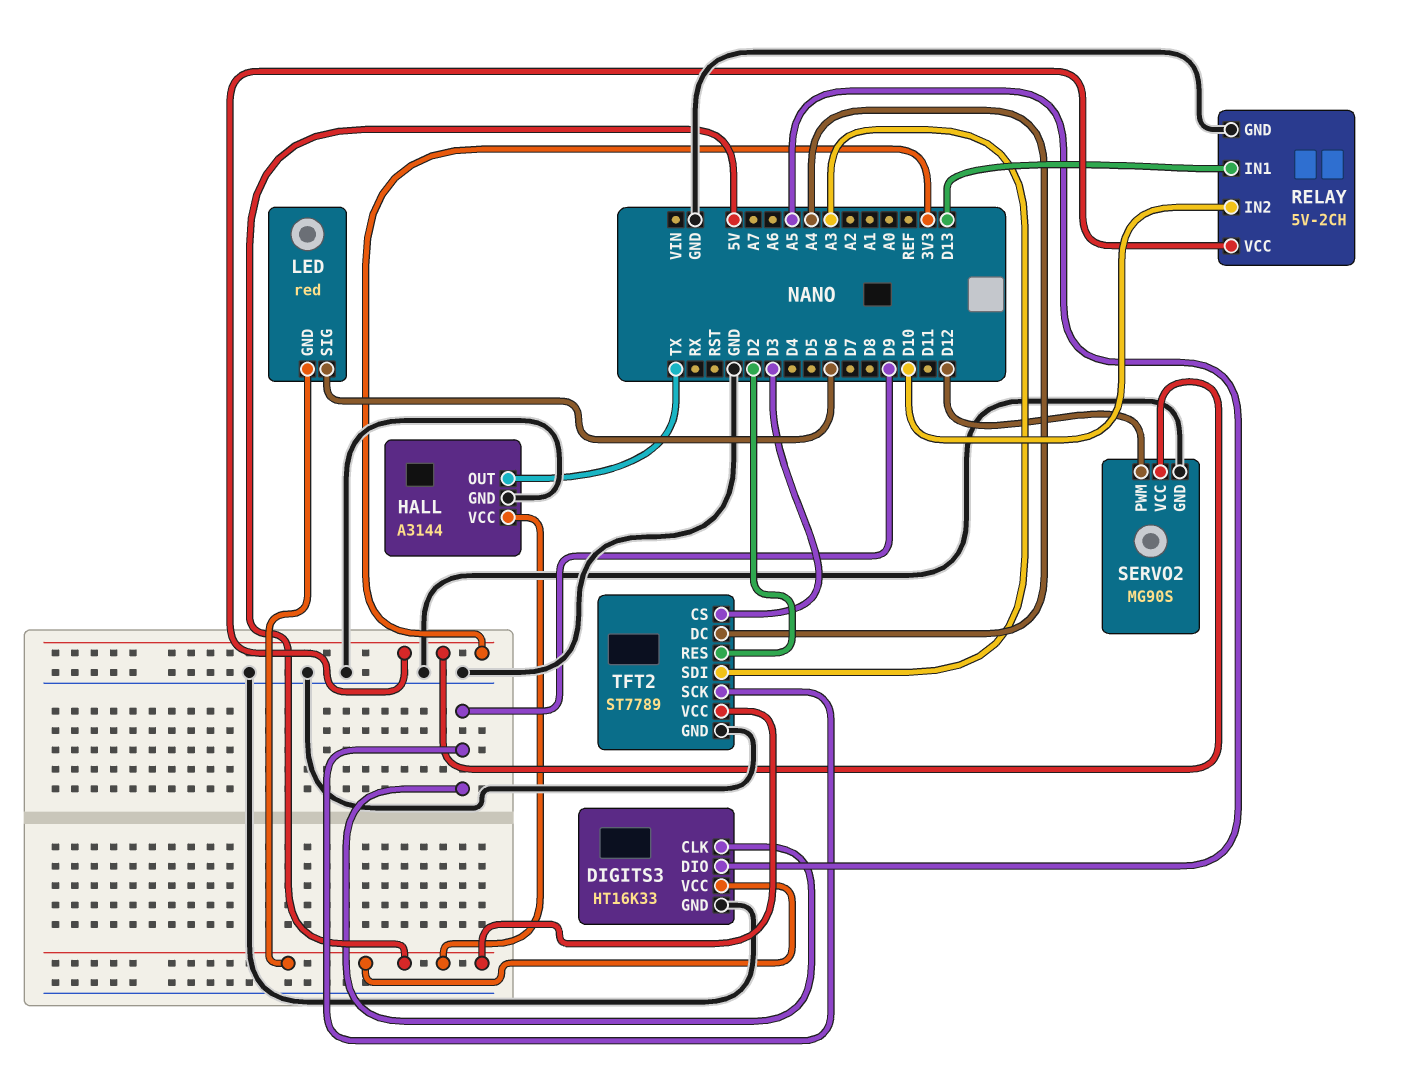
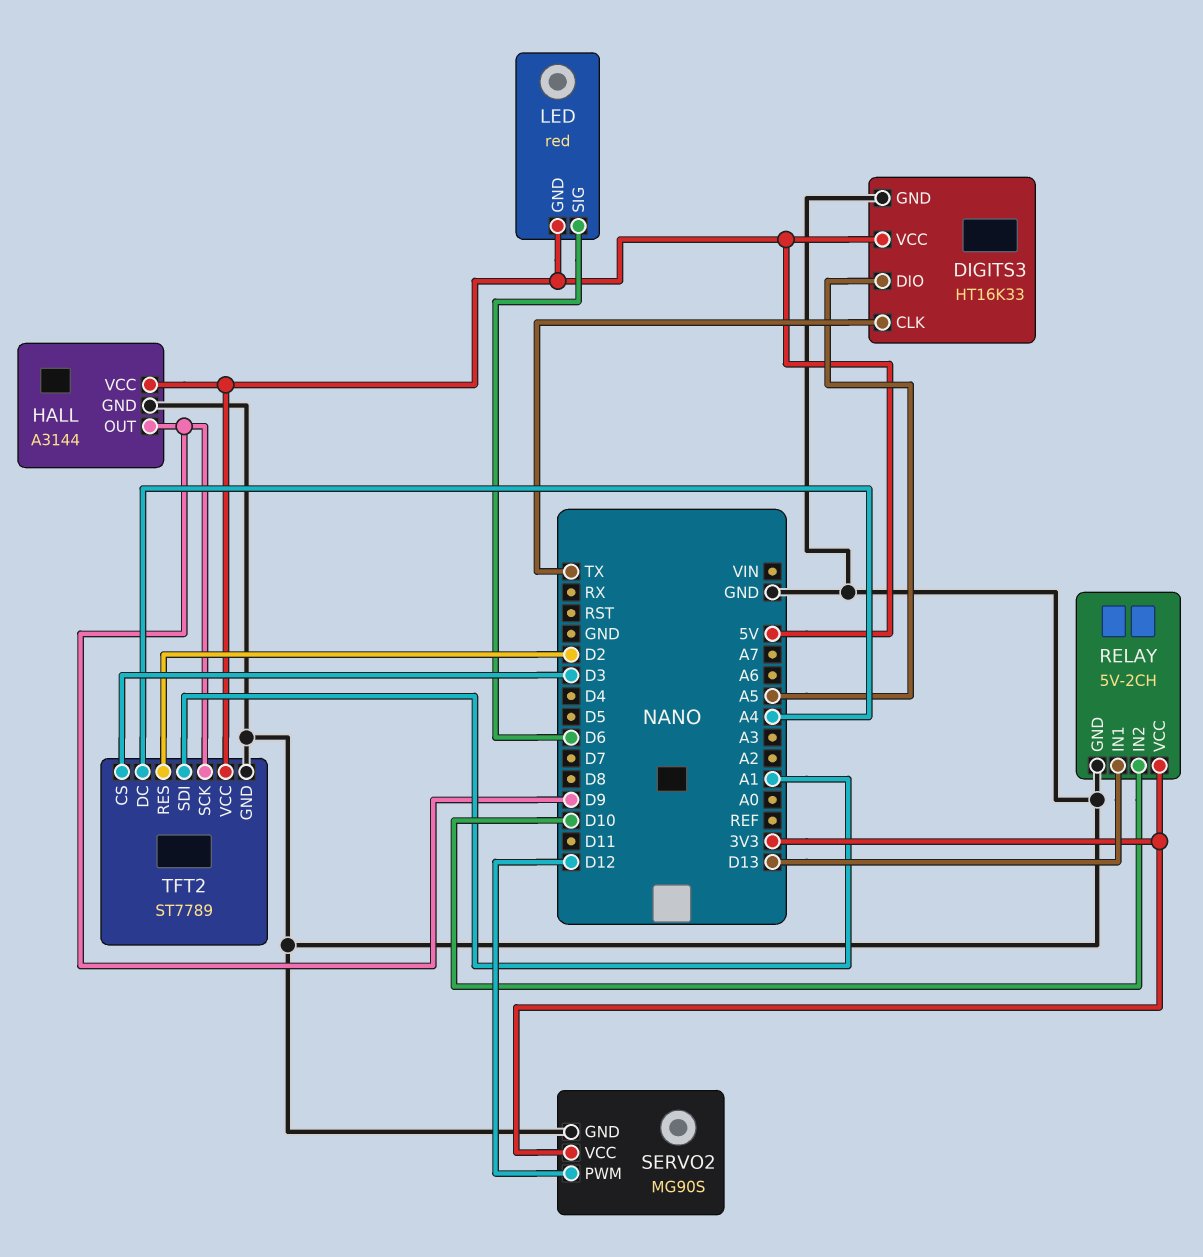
DIGITS3 pin CLK: D9 -> TX
HALL pin OUT: TX -> D9
TFT2 pin SDI: A3 -> A1

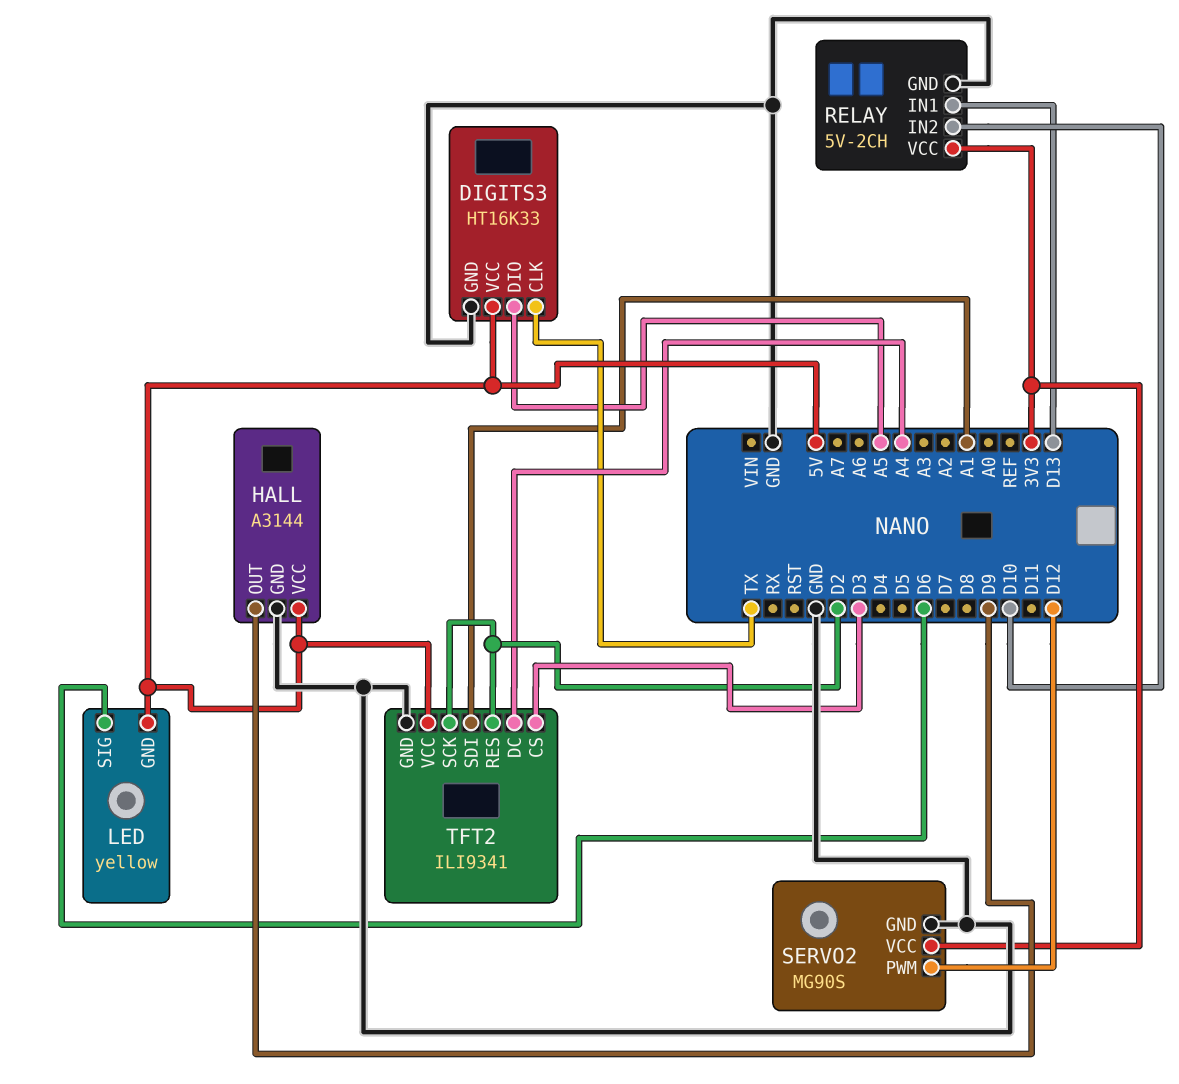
LED: red -> yellow
TFT2: ST7789 -> ILI9341
TFT2 pin SCK: D9 -> D2

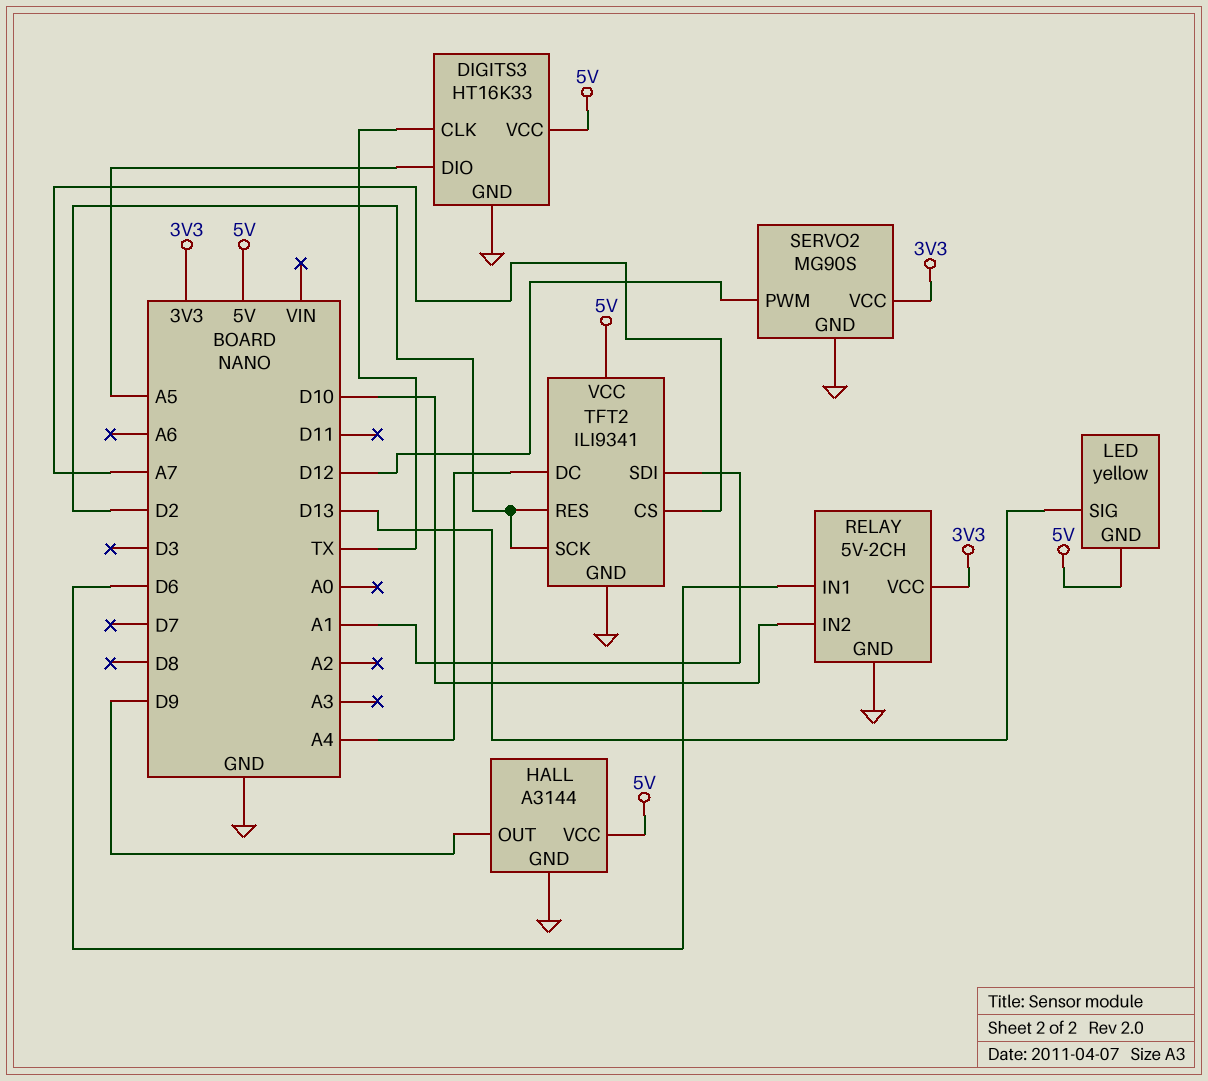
LED pin SIG: D6 -> D13
RELAY pin IN1: D13 -> D6
TFT2 pin CS: D3 -> A7

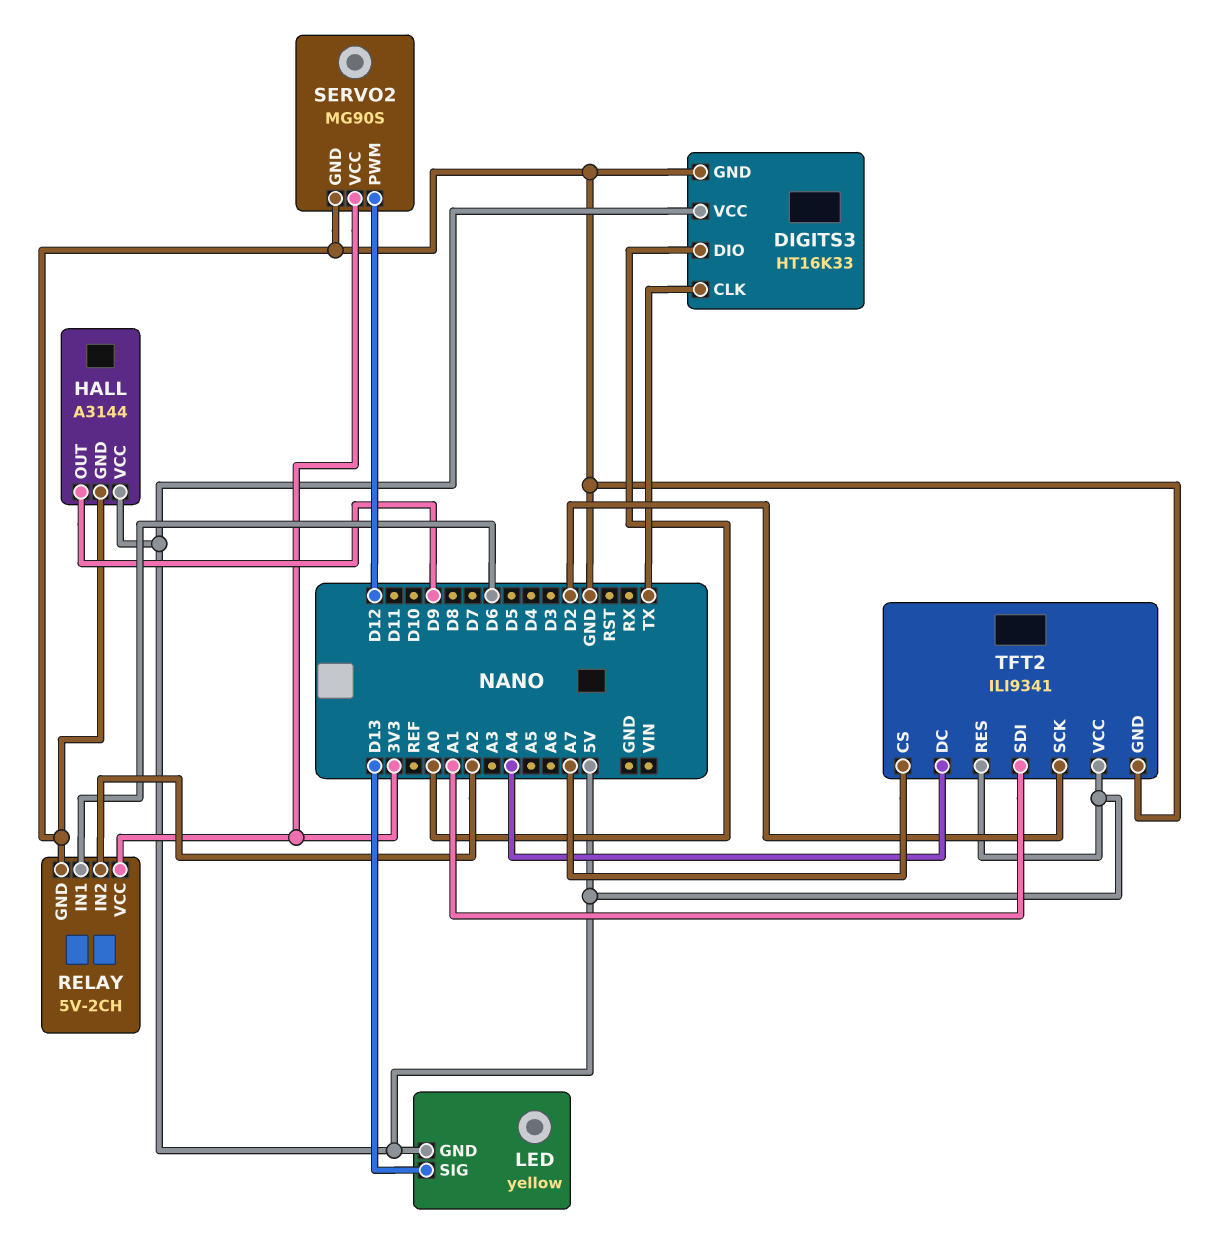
DIGITS3 pin DIO: A5 -> A0
RELAY pin IN2: D10 -> A2
TFT2 pin RES: D2 -> 5V

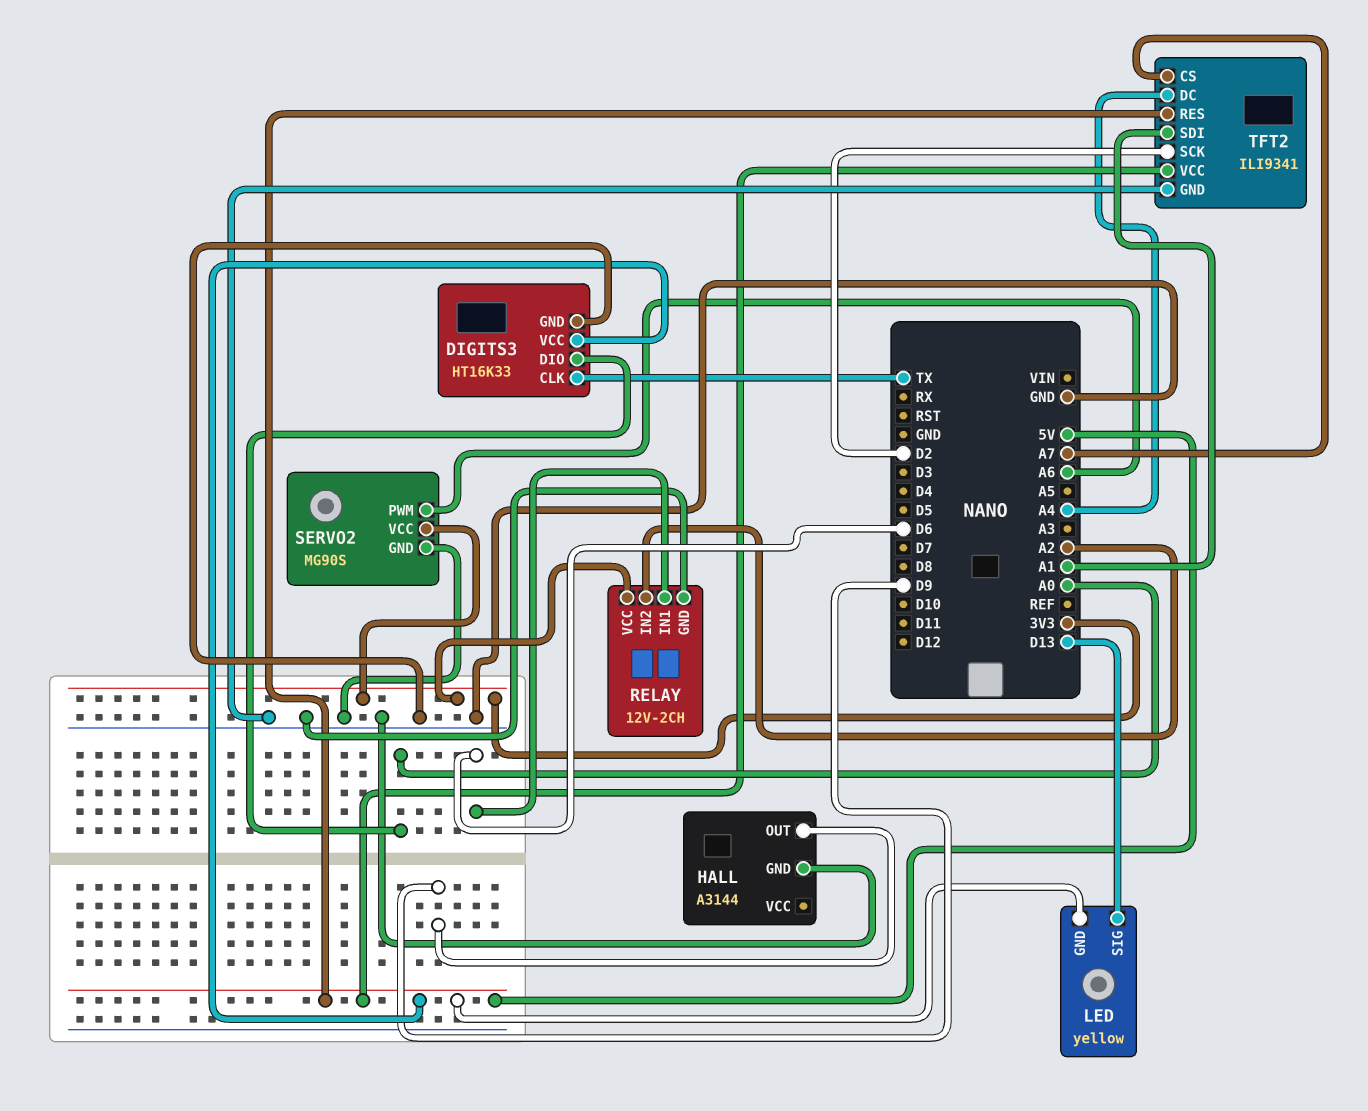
HALL pin VCC: 5V -> none
RELAY: 5V-2CH -> 12V-2CH
SERVO2 pin PWM: D12 -> A6

